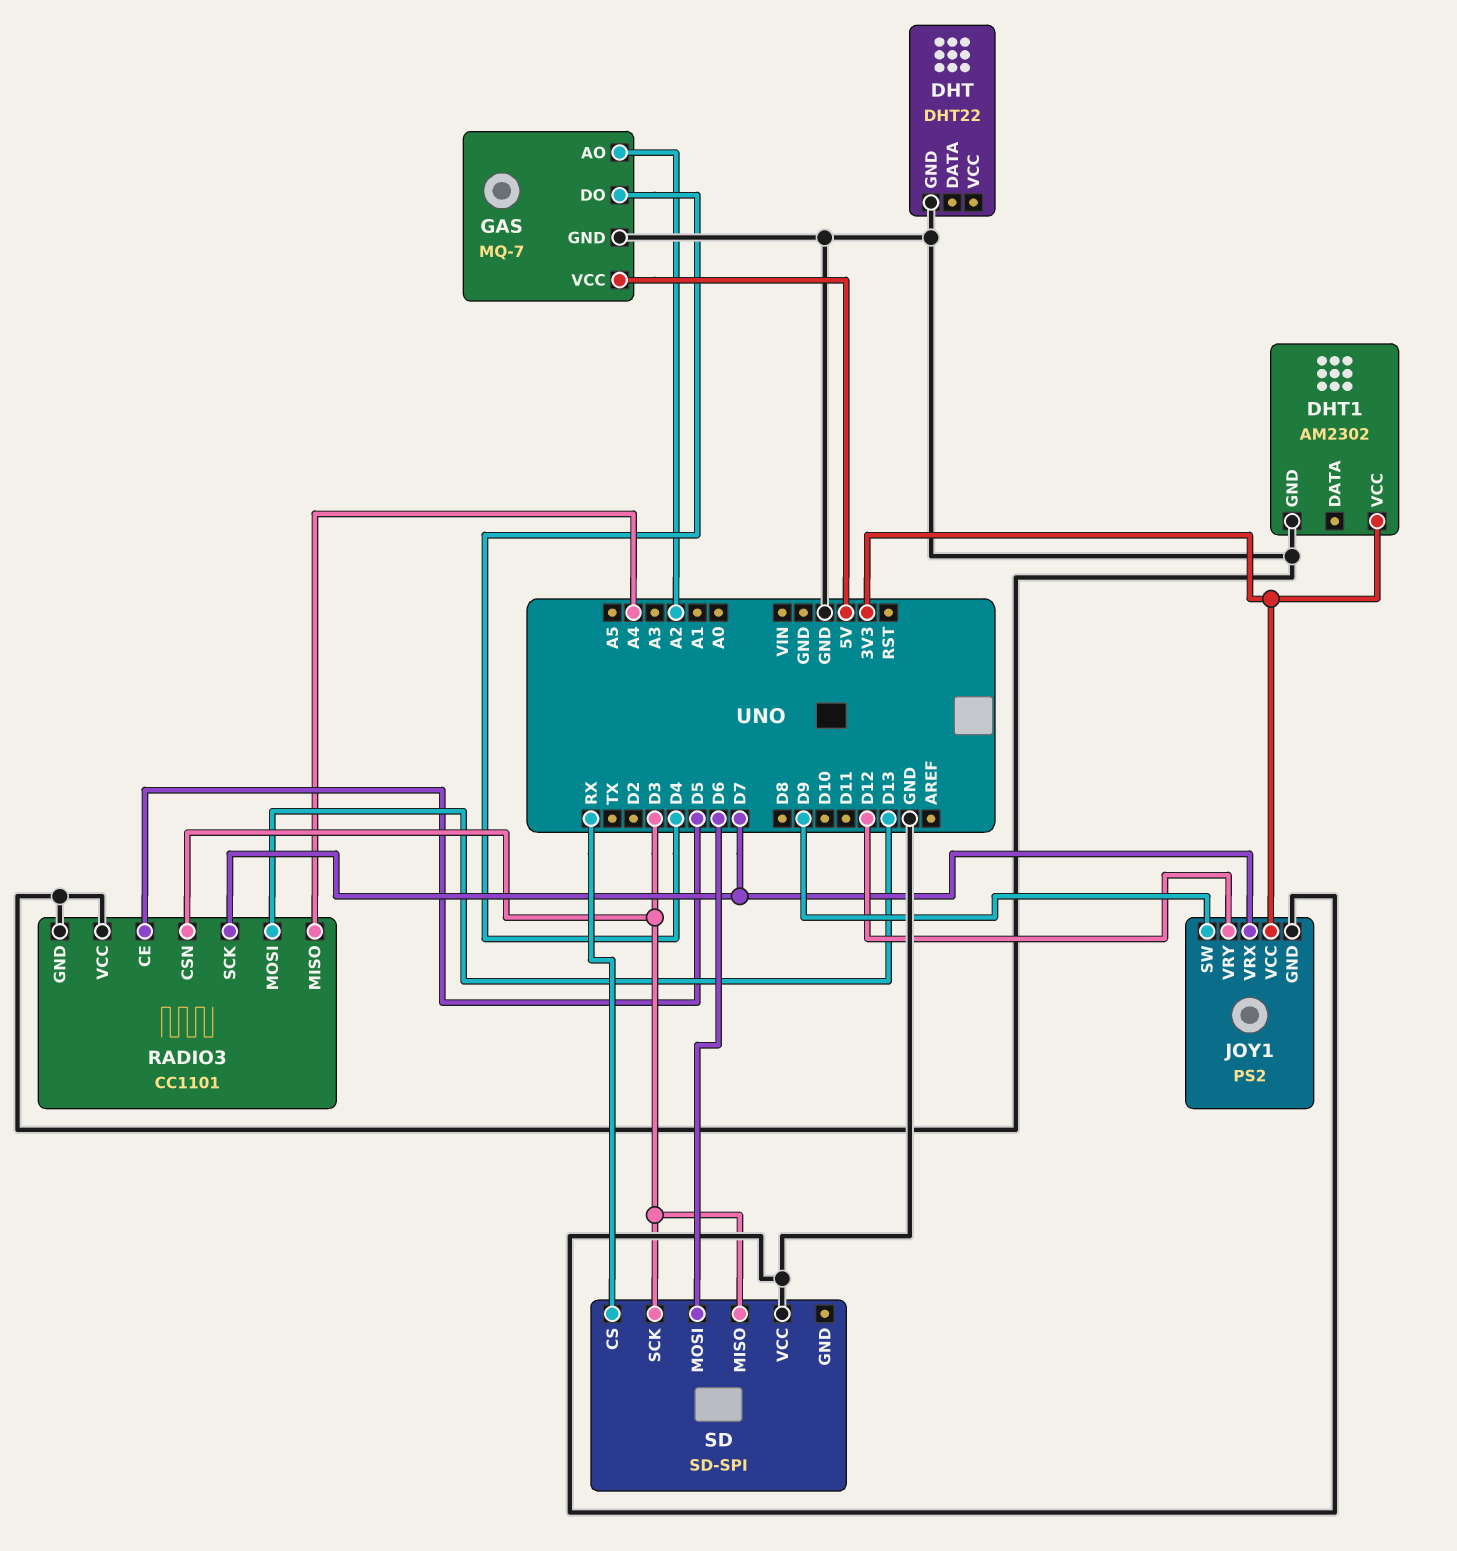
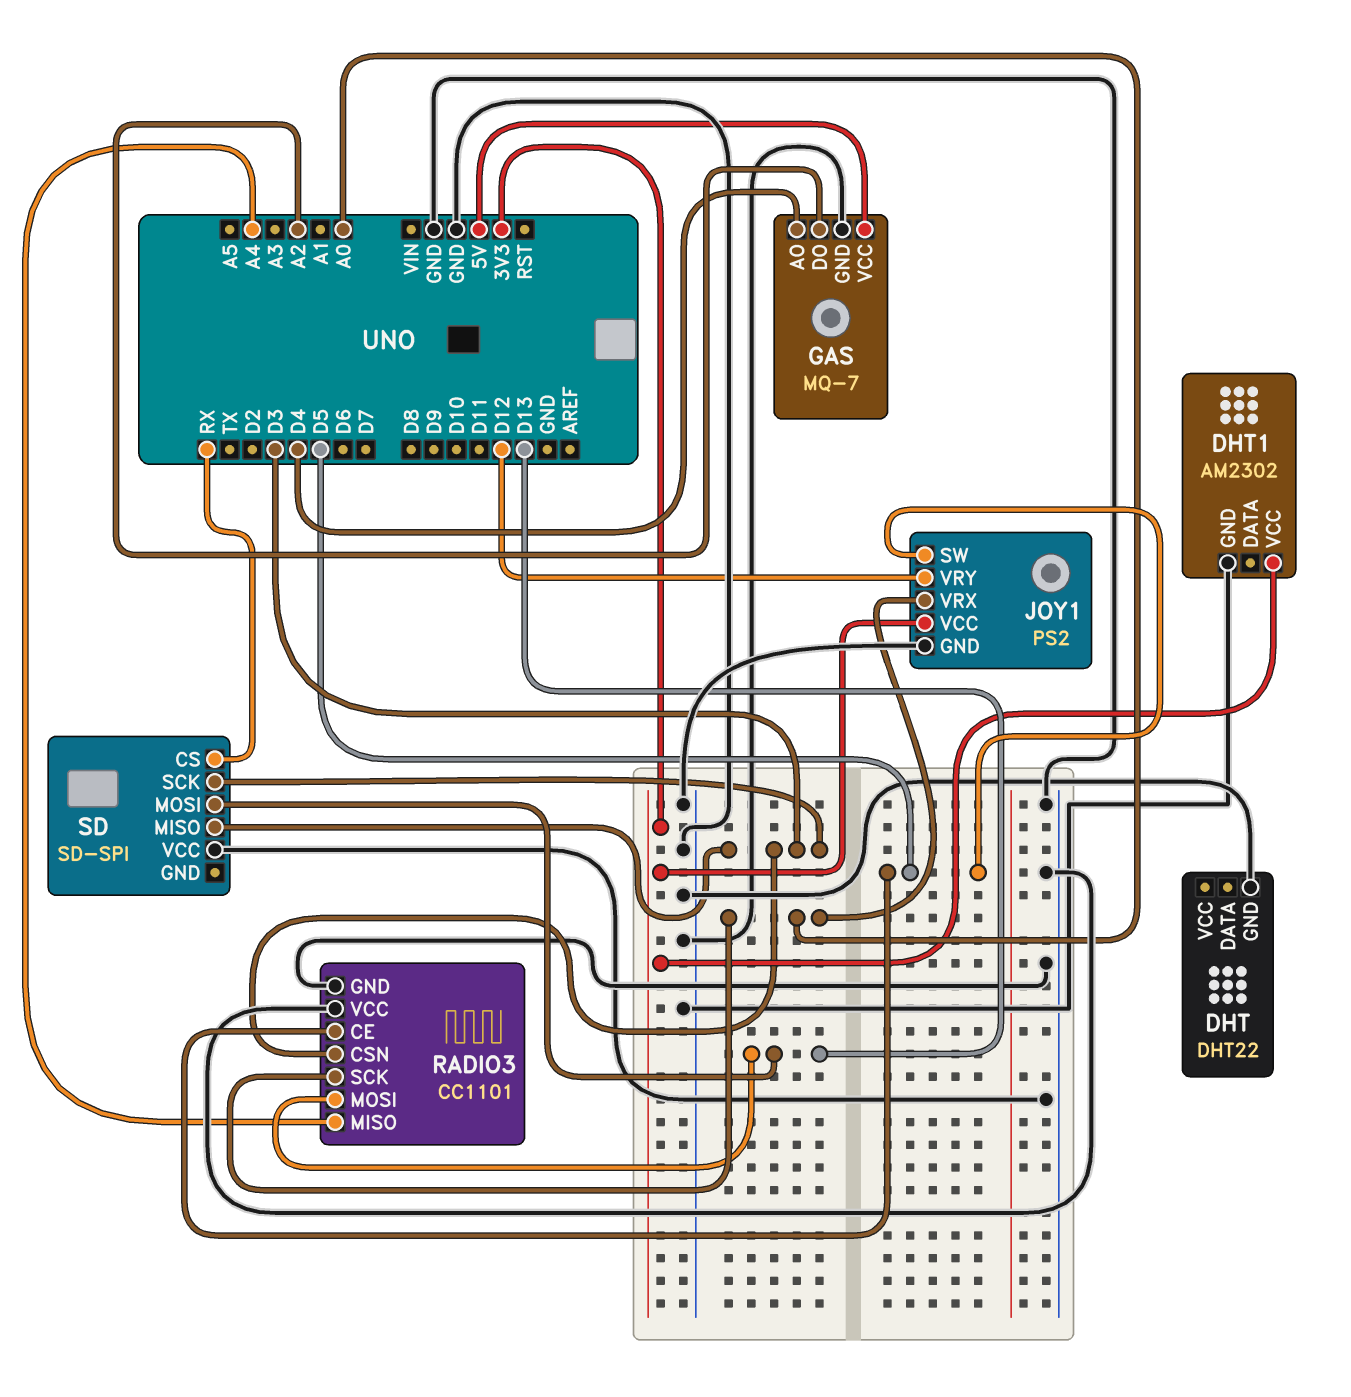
GAS pin AO: A2 -> D4
GAS pin DO: D4 -> A2
JOY1 pin SW: D9 -> D5
JOY1 pin VRX: D7 -> A0
RADIO3 pin SCK: D7 -> A0
SD pin MOSI: D6 -> D13

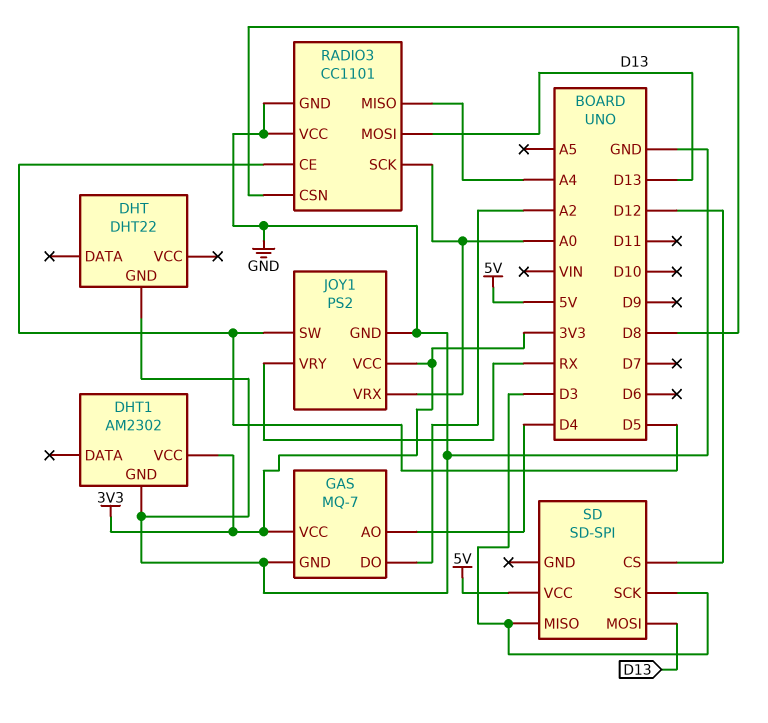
GAS pin VCC: 5V -> 3V3
JOY1 pin VRY: D12 -> RX
RADIO3 pin CSN: D3 -> D8
SD pin CS: RX -> D12
SD pin VCC: GND -> 5V

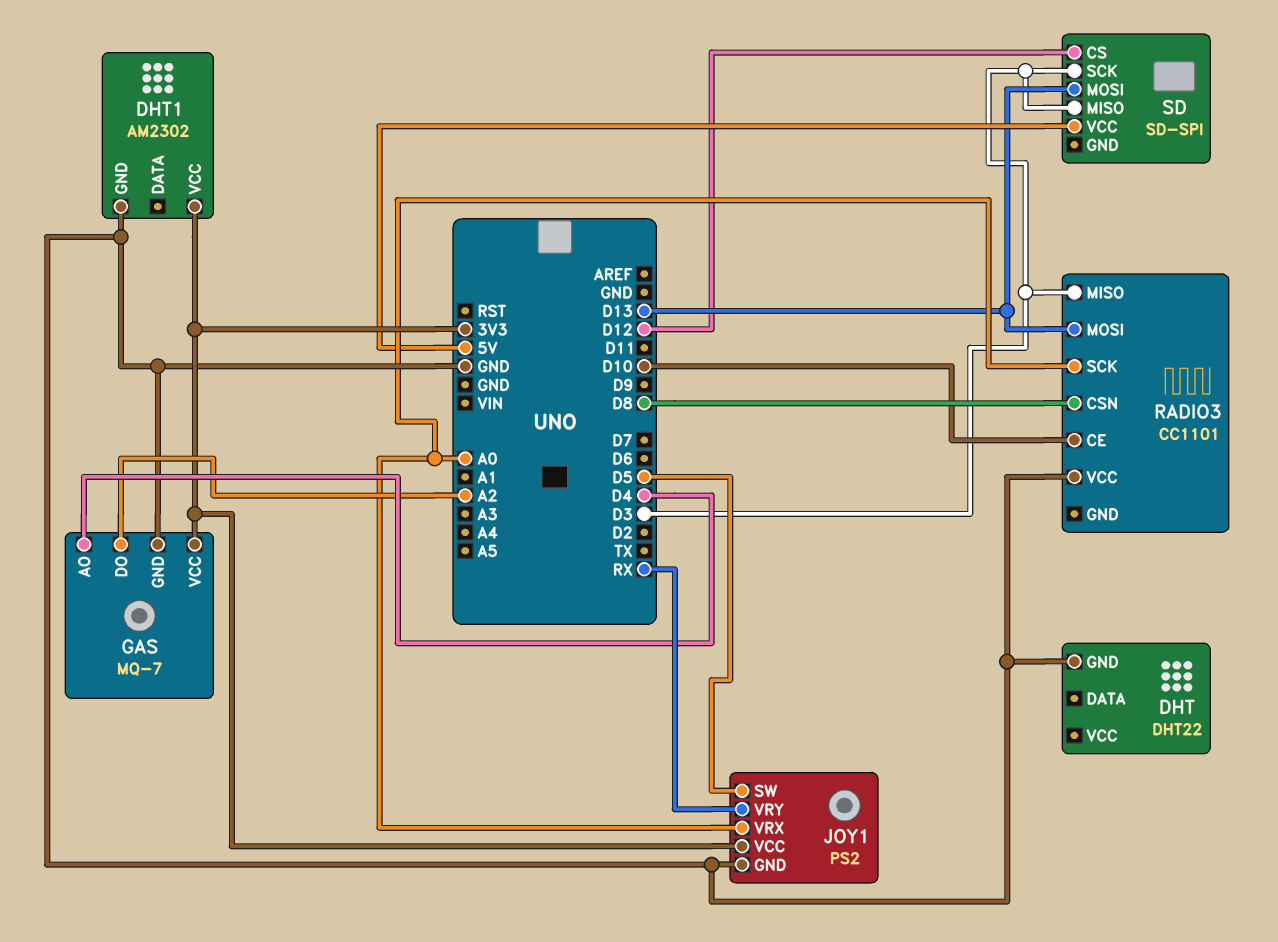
RADIO3 pin CE: D5 -> D10
RADIO3 pin GND: GND -> none
RADIO3 pin MISO: A4 -> D3

